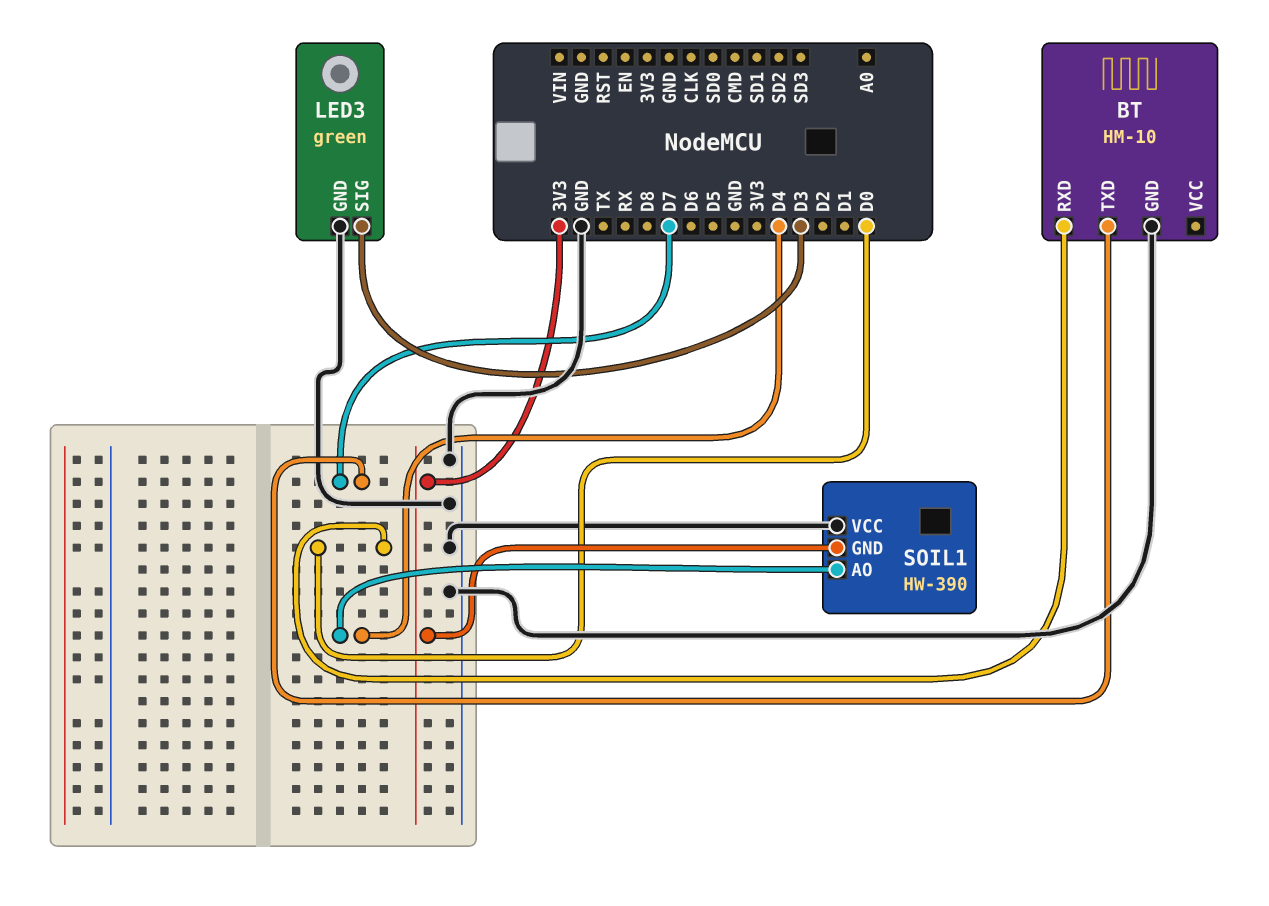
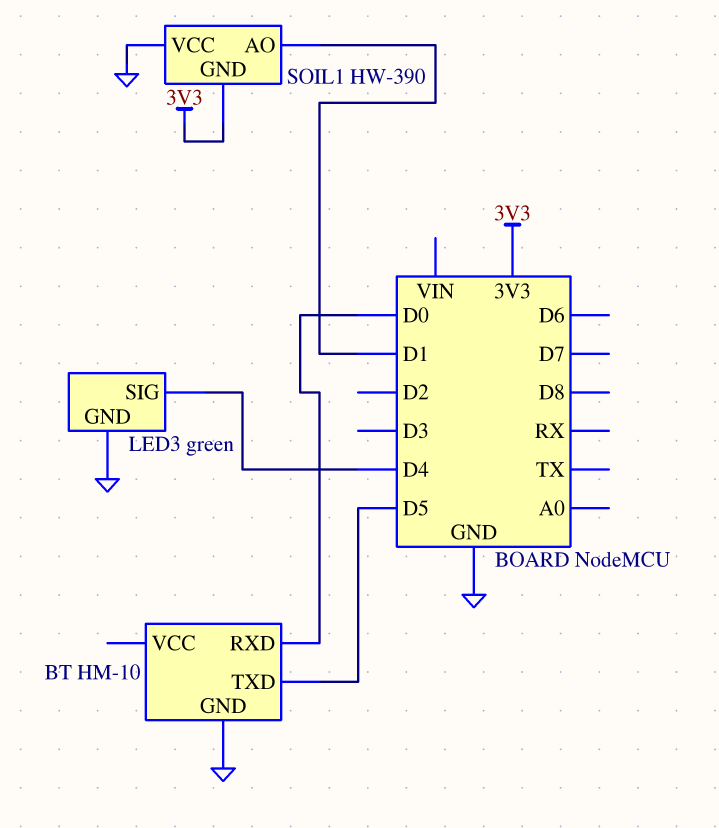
BT pin TXD: D7 -> D5
LED3 pin SIG: D3 -> D4
SOIL1 pin AO: D4 -> D1

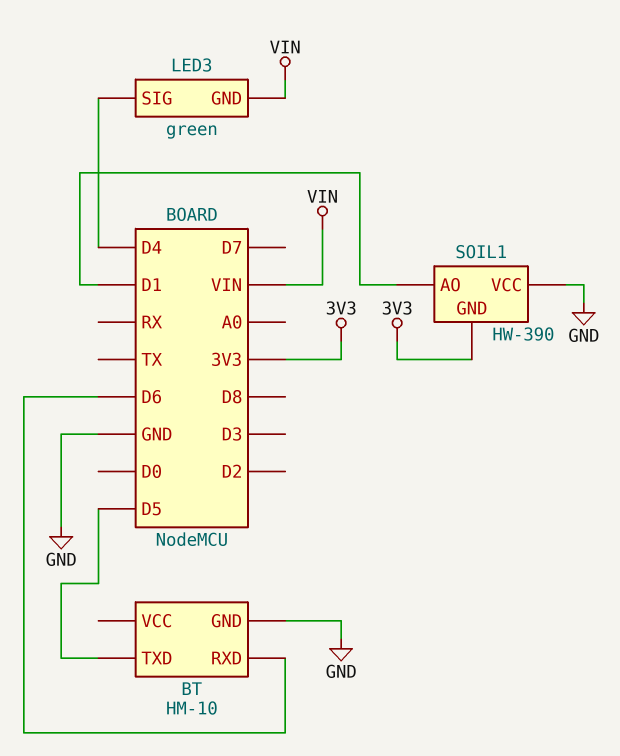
BT pin RXD: D0 -> D6
LED3 pin GND: GND -> VIN

